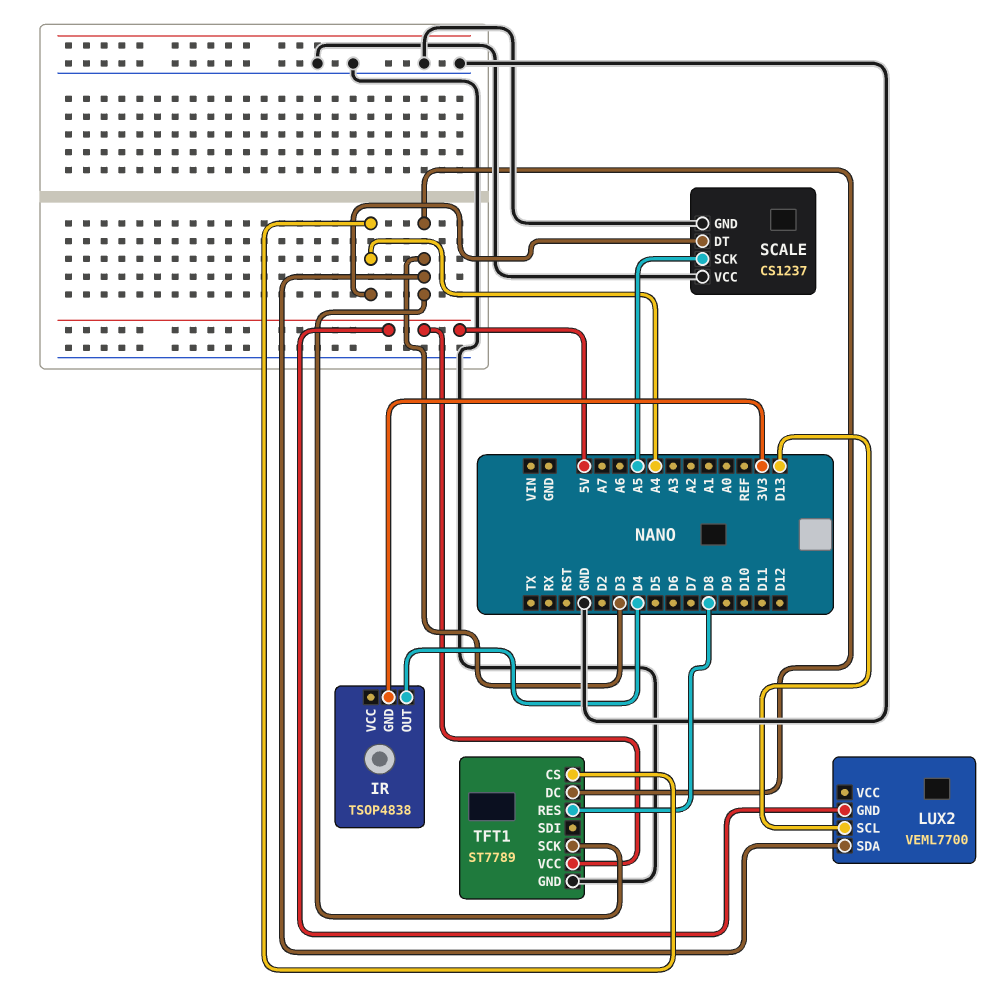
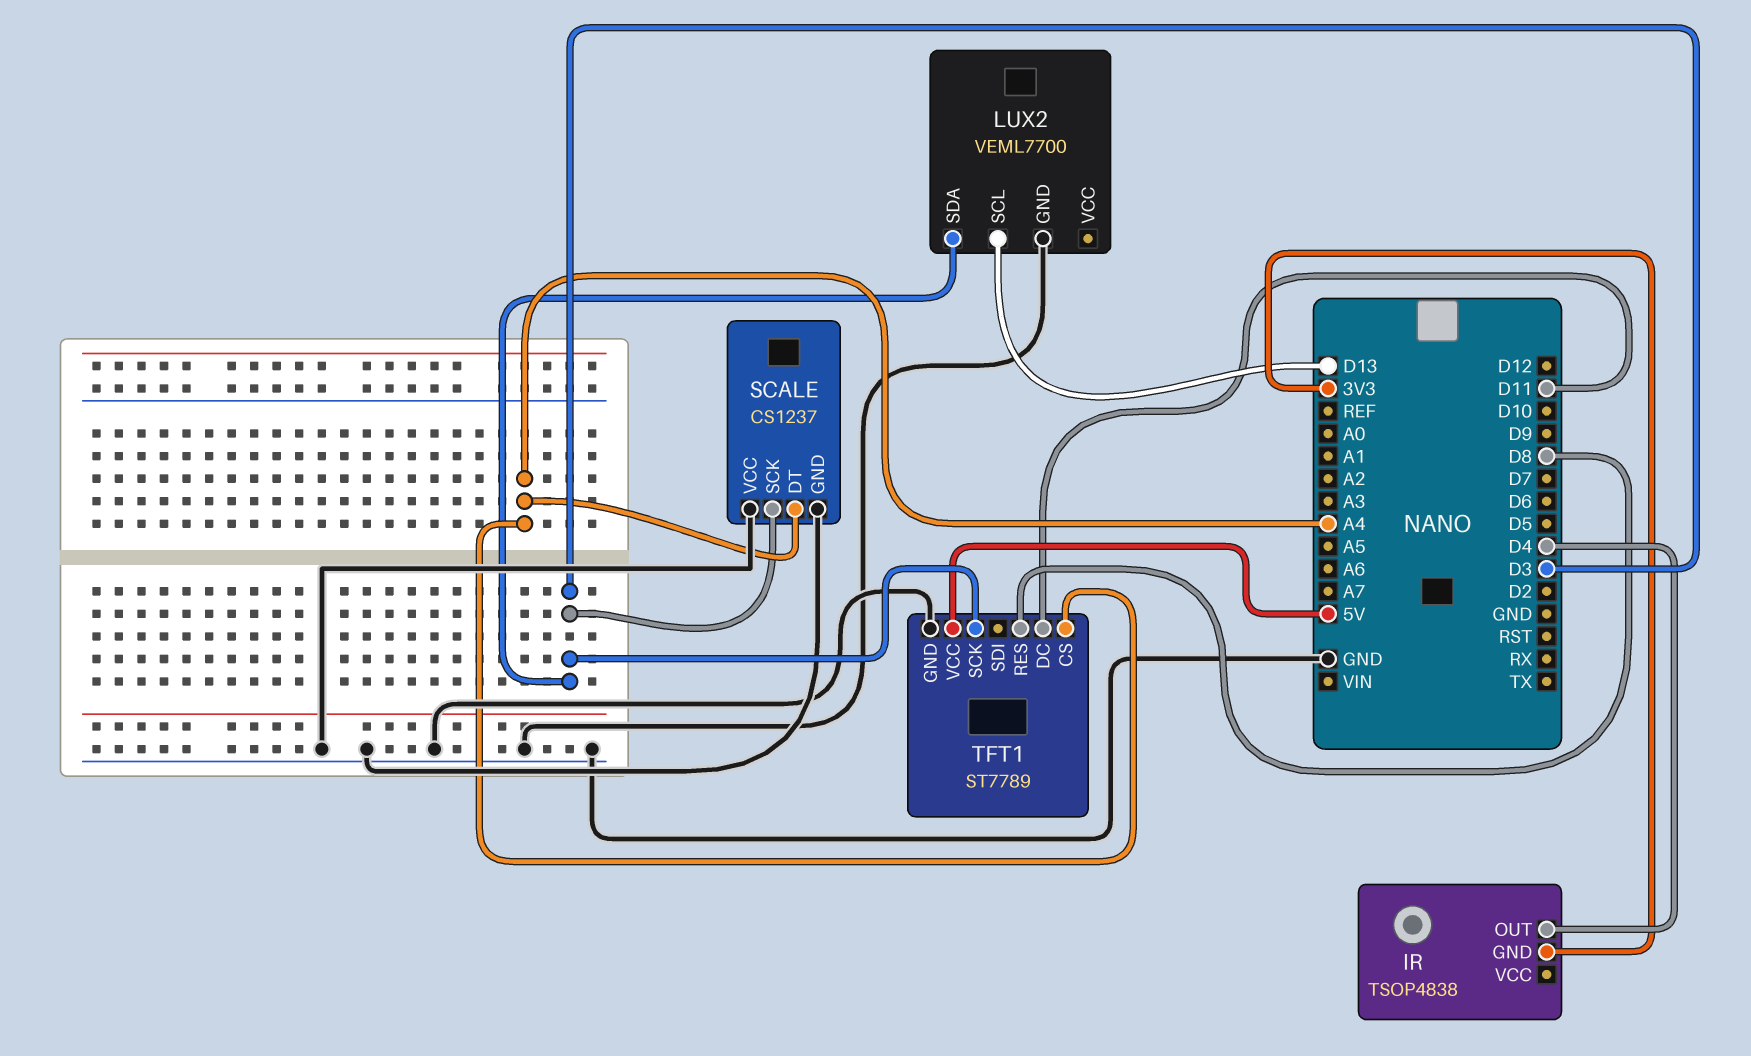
LUX2 pin GND: 5V -> GND
SCALE pin SCK: A5 -> D3
TFT1 pin DC: D3 -> D11

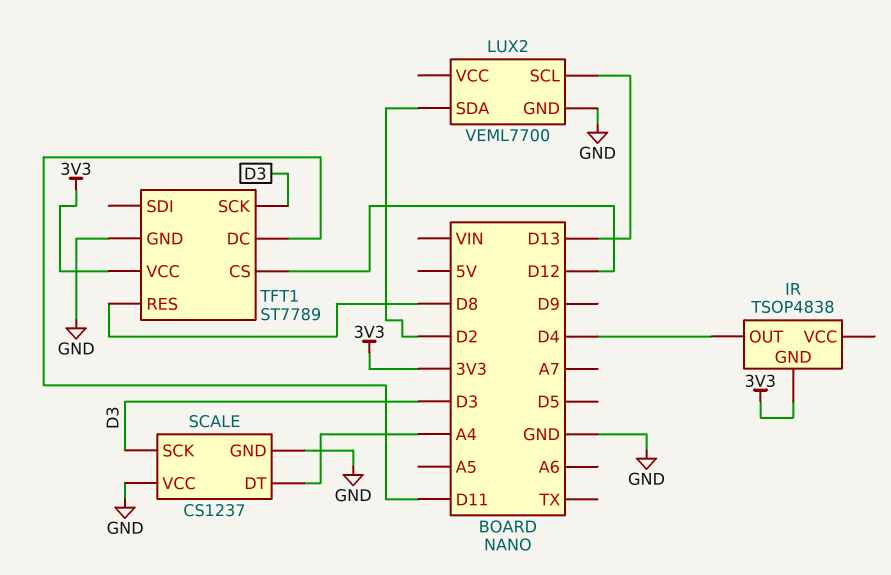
LUX2 pin SDA: D3 -> D2
TFT1 pin CS: A4 -> D12
TFT1 pin VCC: 5V -> 3V3

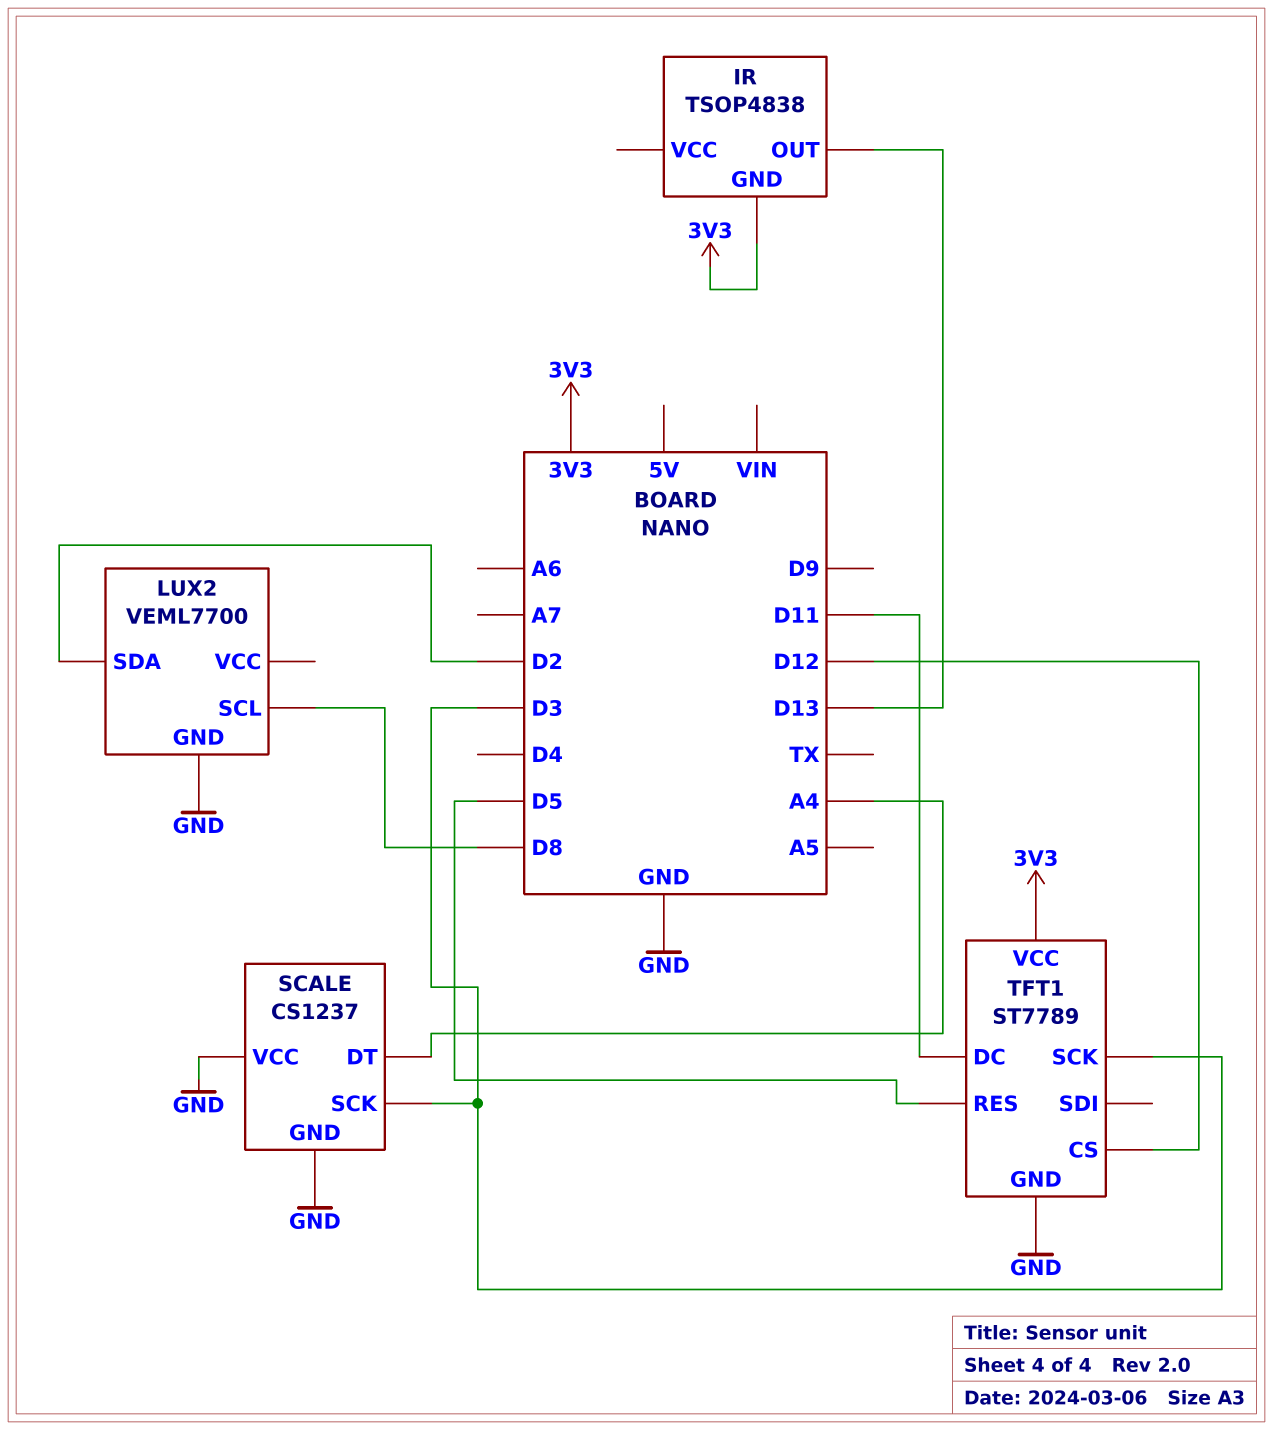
IR pin OUT: D4 -> D13
LUX2 pin SCL: D13 -> D8
TFT1 pin RES: D8 -> D5

